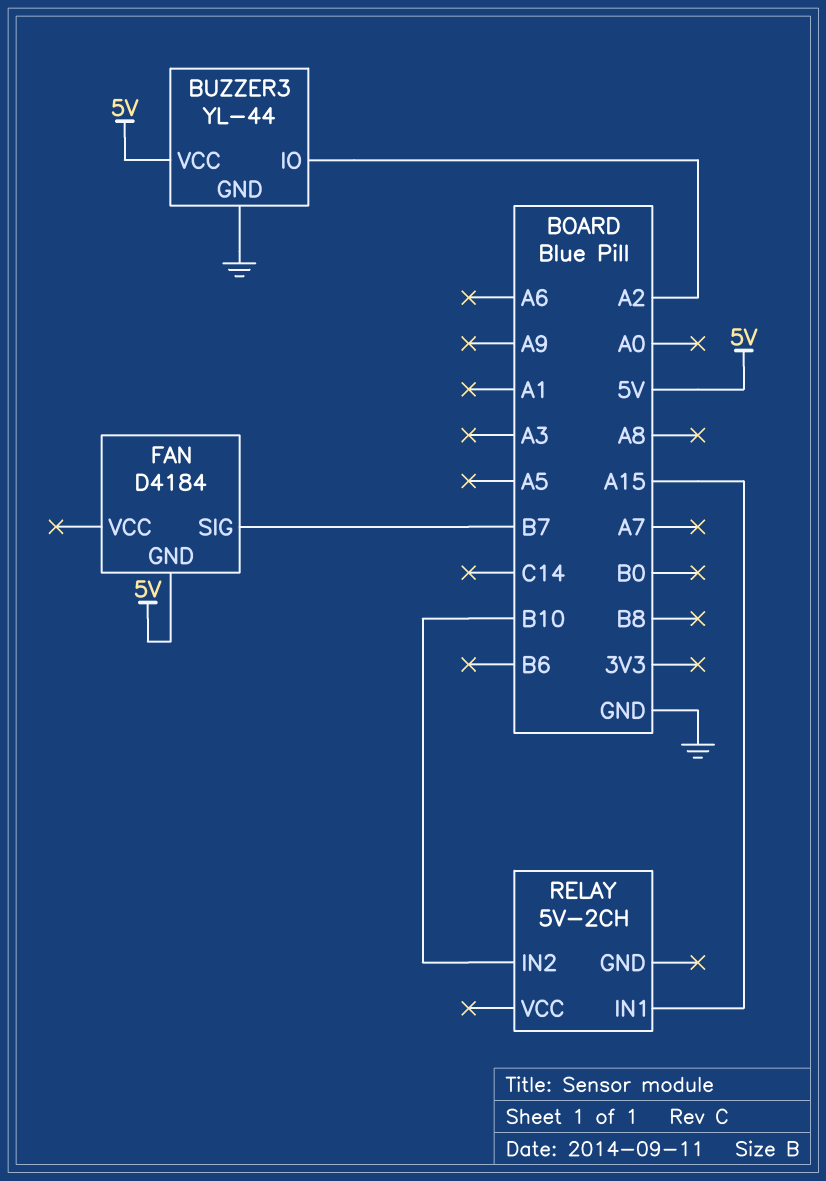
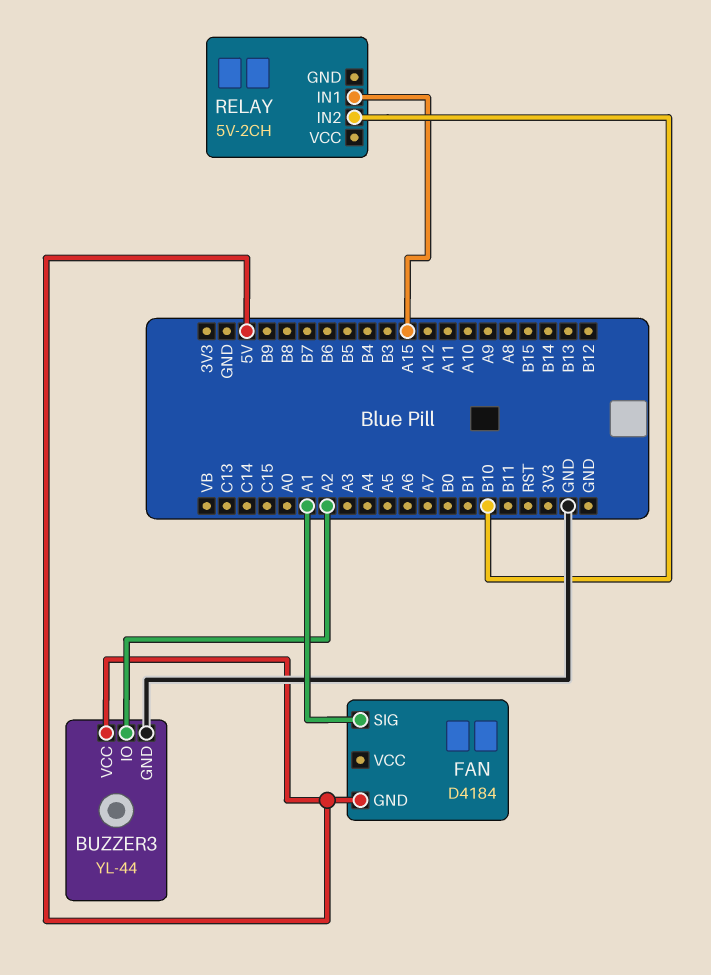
FAN pin SIG: B7 -> A1

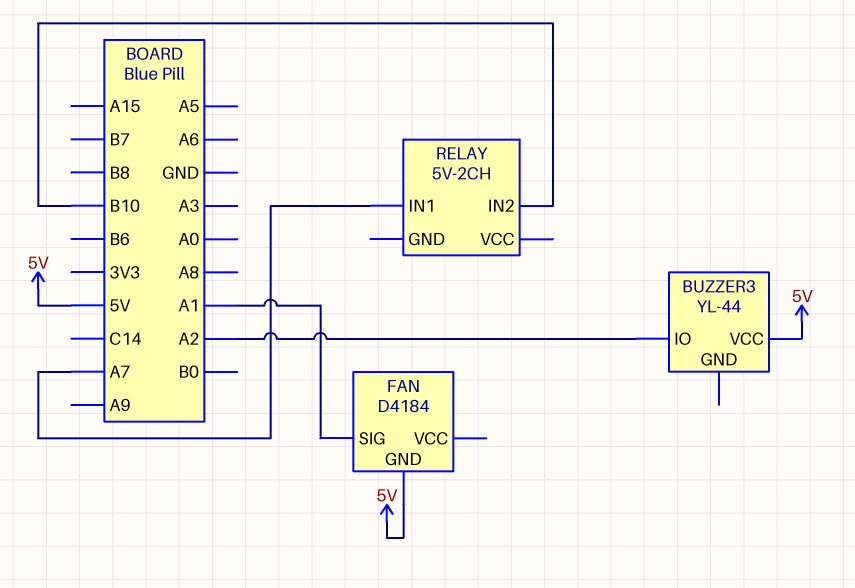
BUZZER3 pin GND: GND -> none
RELAY pin IN1: A15 -> A7

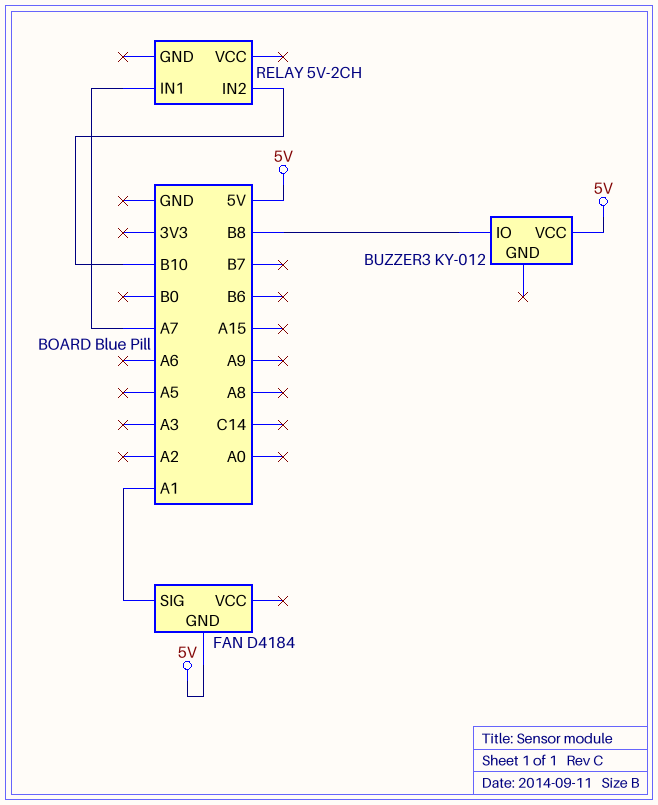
BUZZER3: YL-44 -> KY-012
BUZZER3 pin IO: A2 -> B8

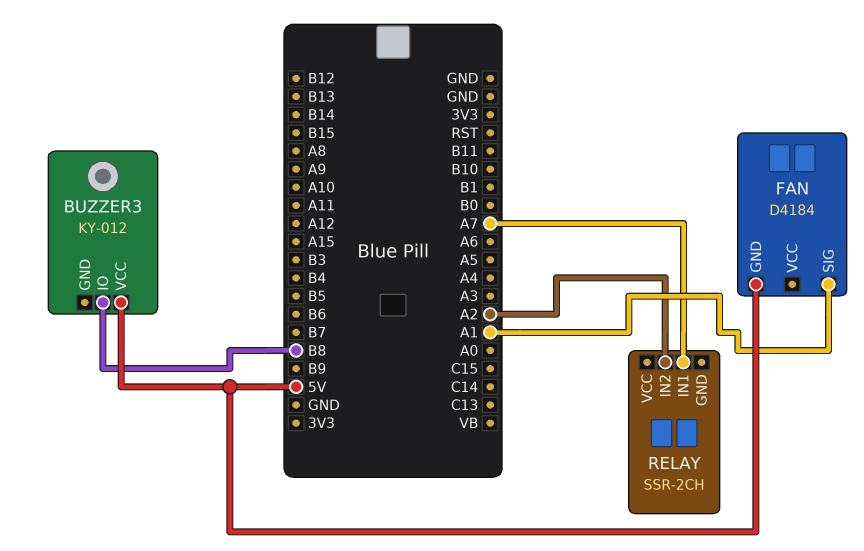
RELAY: 5V-2CH -> SSR-2CH
RELAY pin IN2: B10 -> A2

